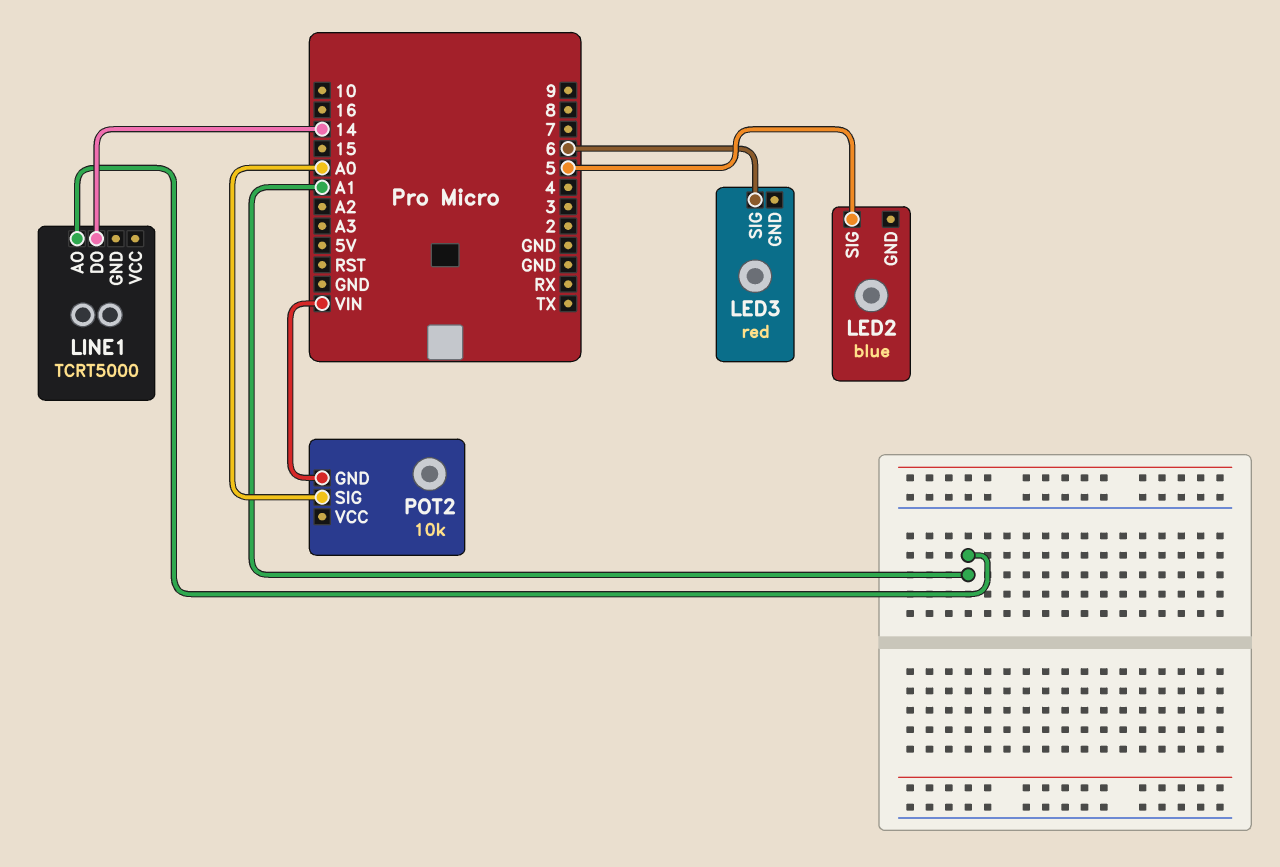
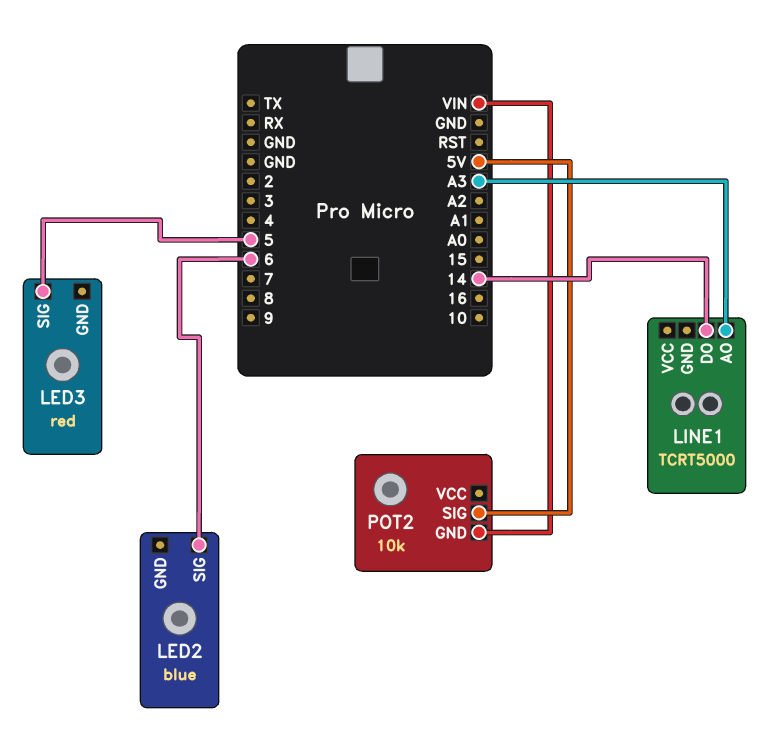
LED2 pin SIG: 5 -> 6
LED3 pin SIG: 6 -> 5
LINE1 pin AO: A1 -> A3
POT2 pin SIG: A0 -> 5V

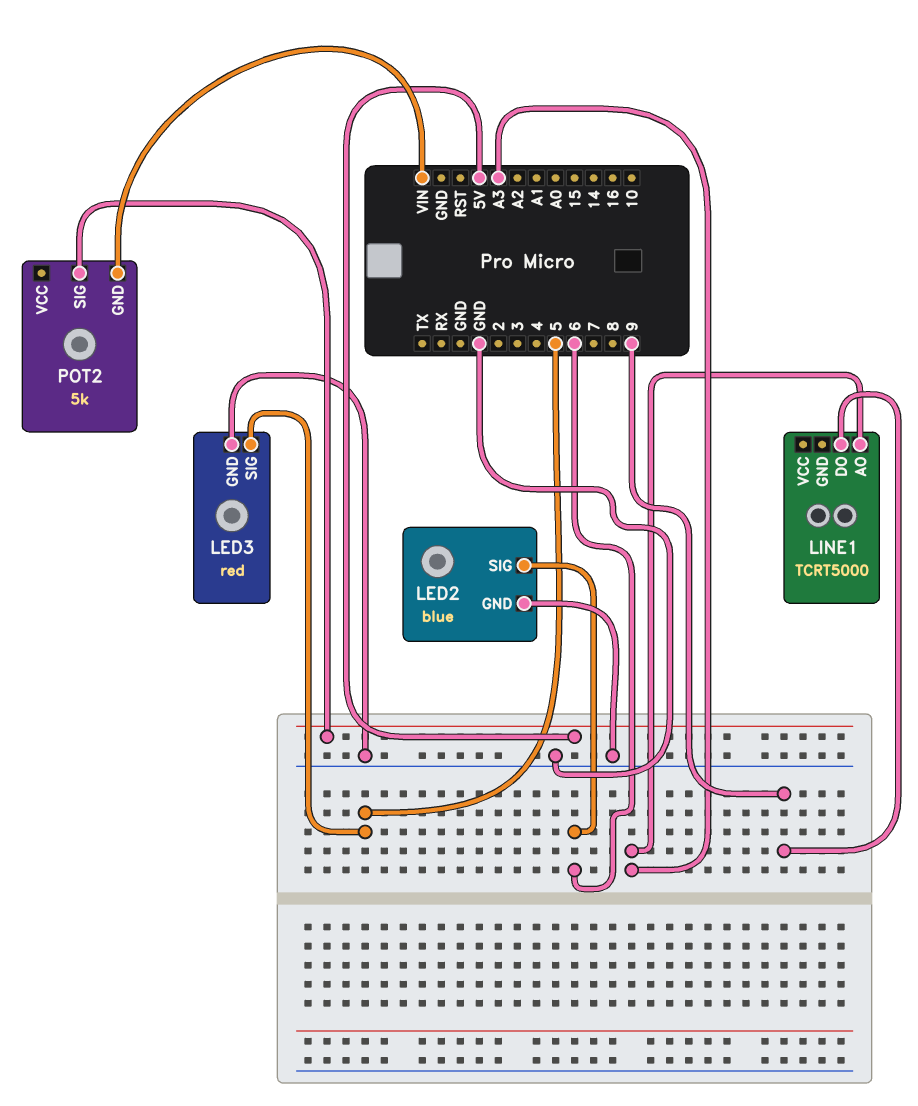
LED2 pin GND: none -> GND
LED3 pin GND: none -> GND
LINE1 pin DO: 14 -> 9
POT2: 10k -> 5k

